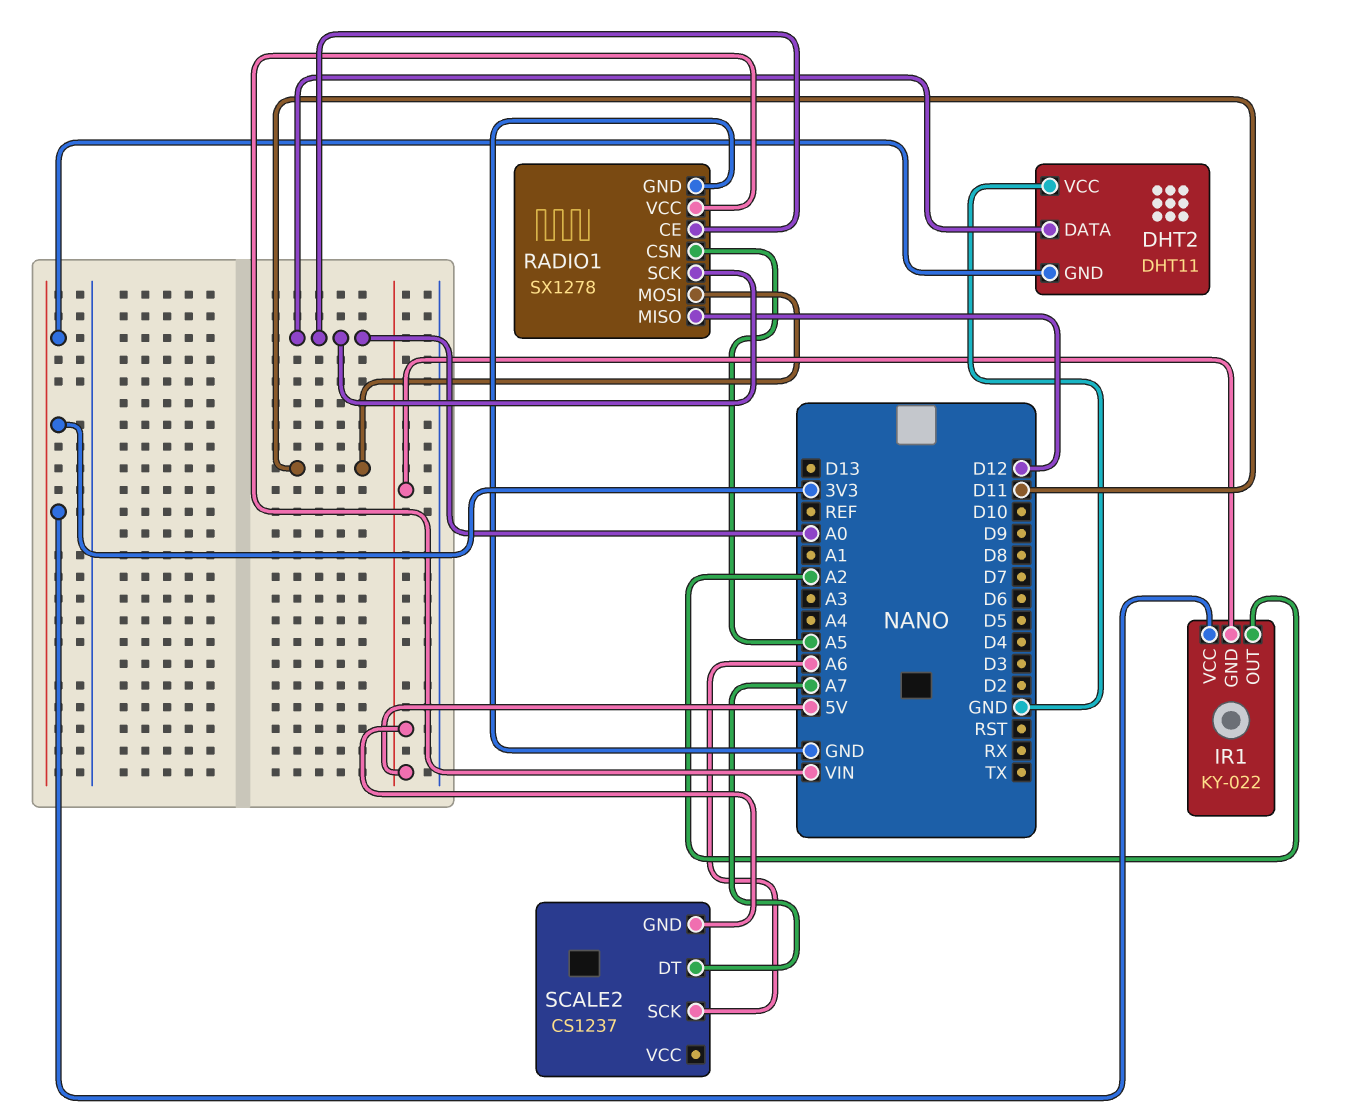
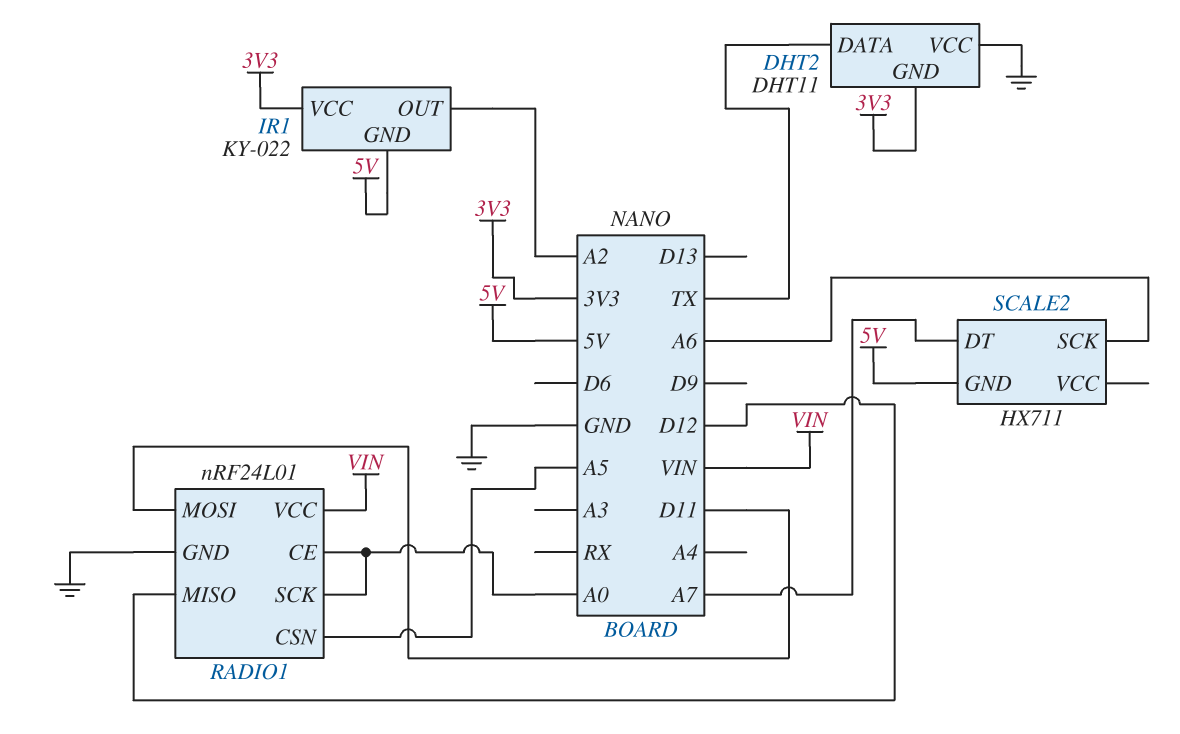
DHT2 pin DATA: A0 -> TX
RADIO1: SX1278 -> nRF24L01
SCALE2: CS1237 -> HX711

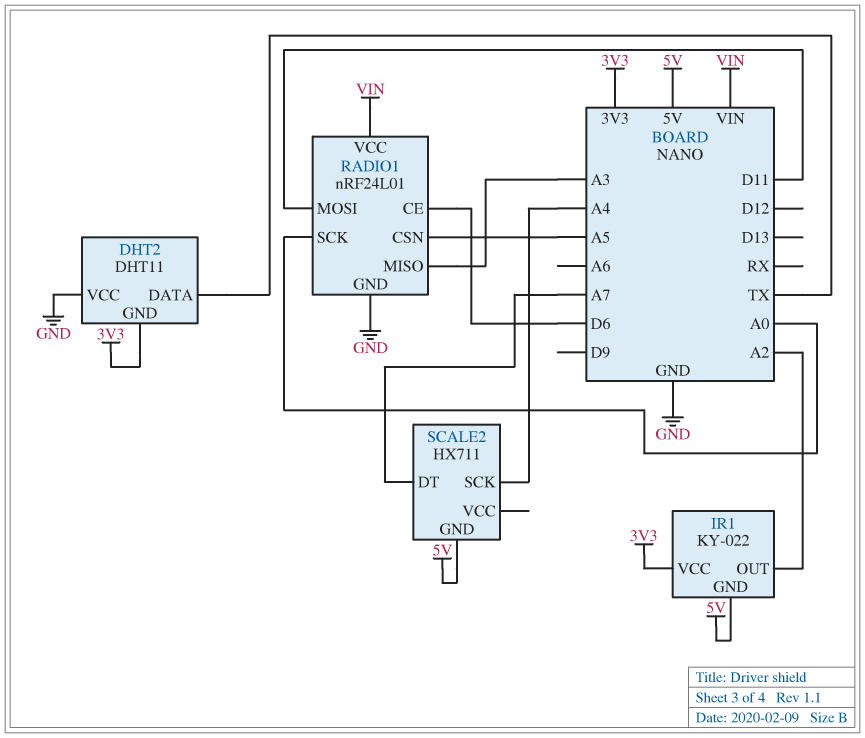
RADIO1 pin CE: A0 -> D6
RADIO1 pin MISO: D12 -> A3
SCALE2 pin SCK: A6 -> A4

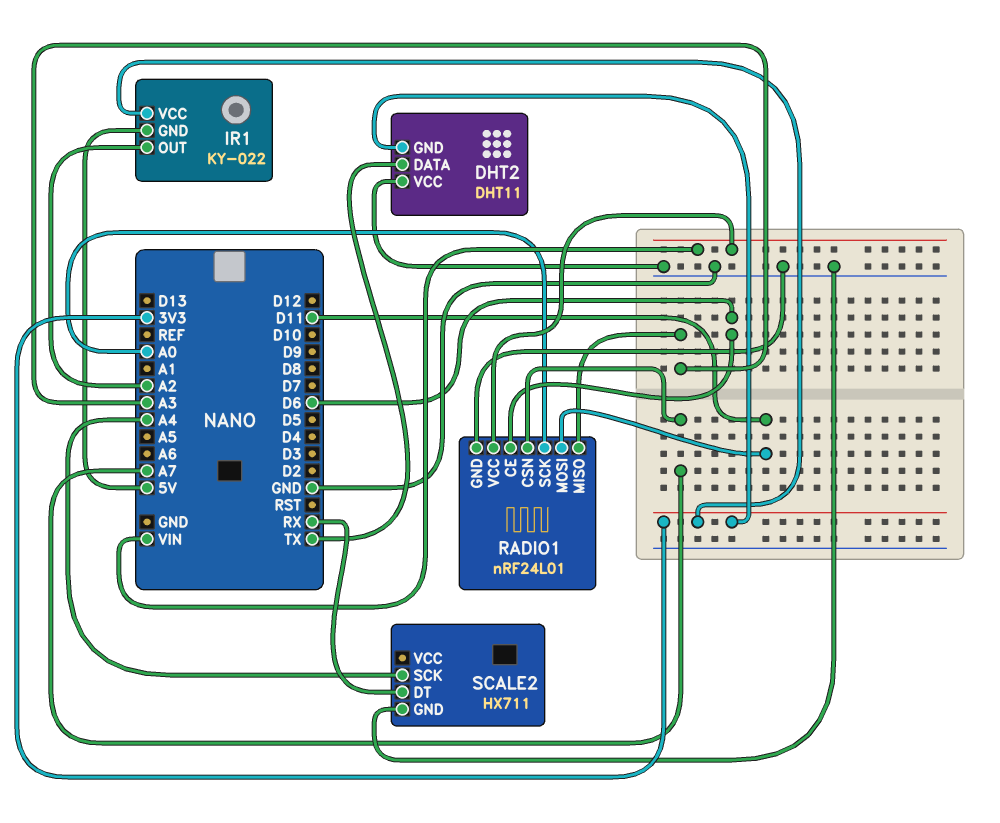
RADIO1 pin CSN: A5 -> A7
SCALE2 pin DT: A7 -> RX
SCALE2 pin GND: 5V -> GND

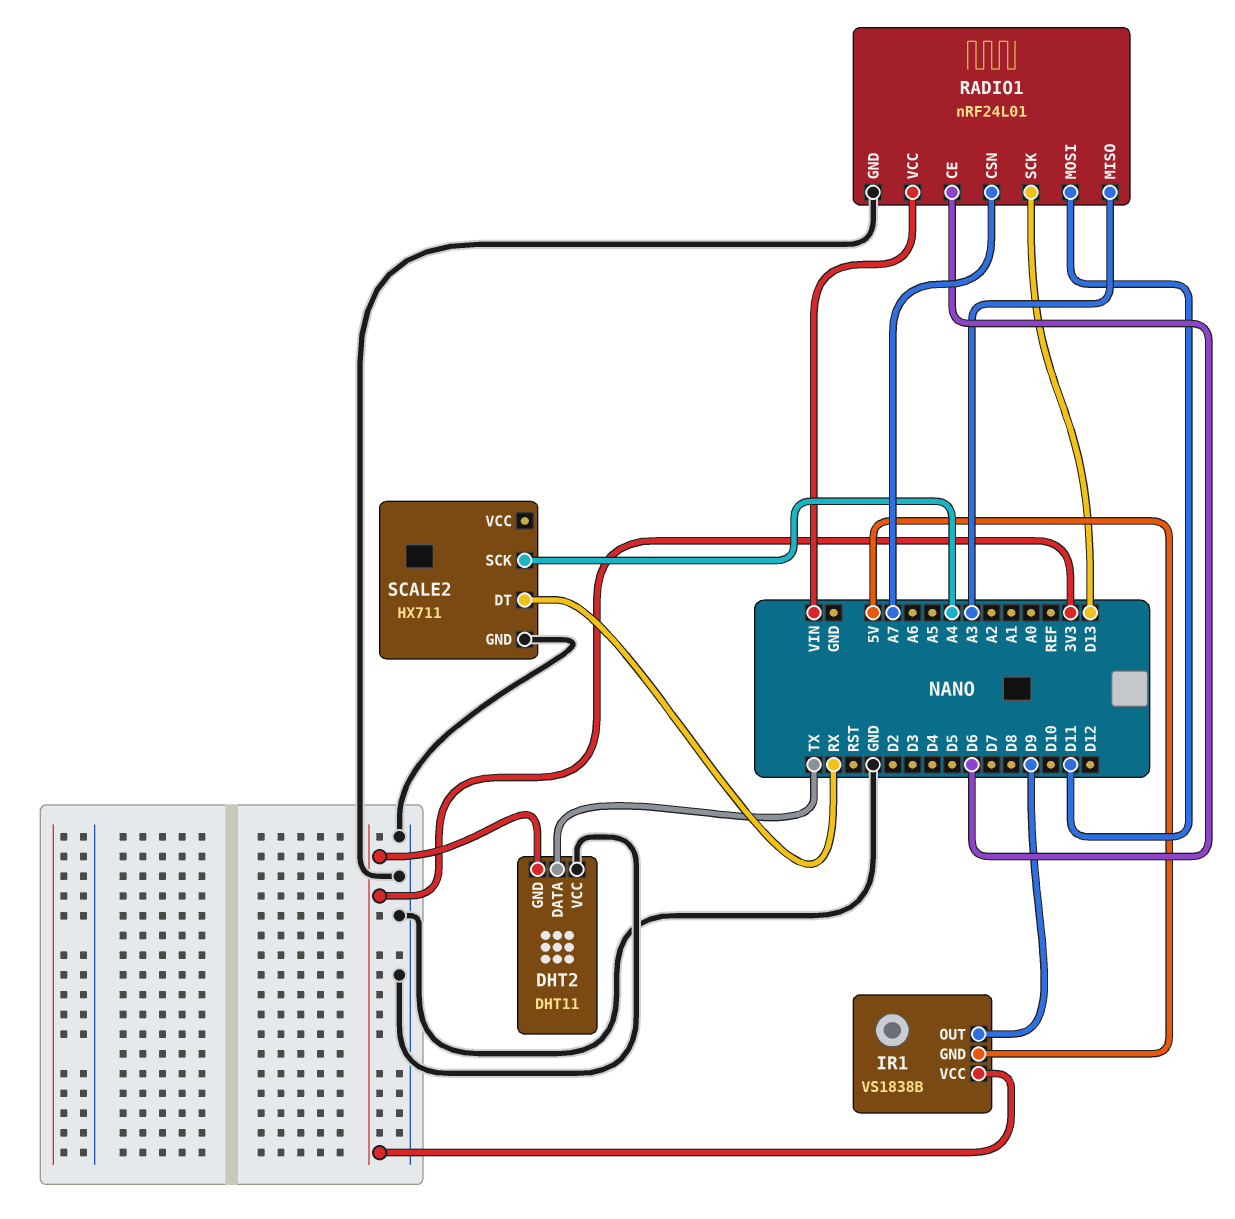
IR1: KY-022 -> VS1838B
IR1 pin OUT: A2 -> D9
RADIO1 pin SCK: A0 -> D13

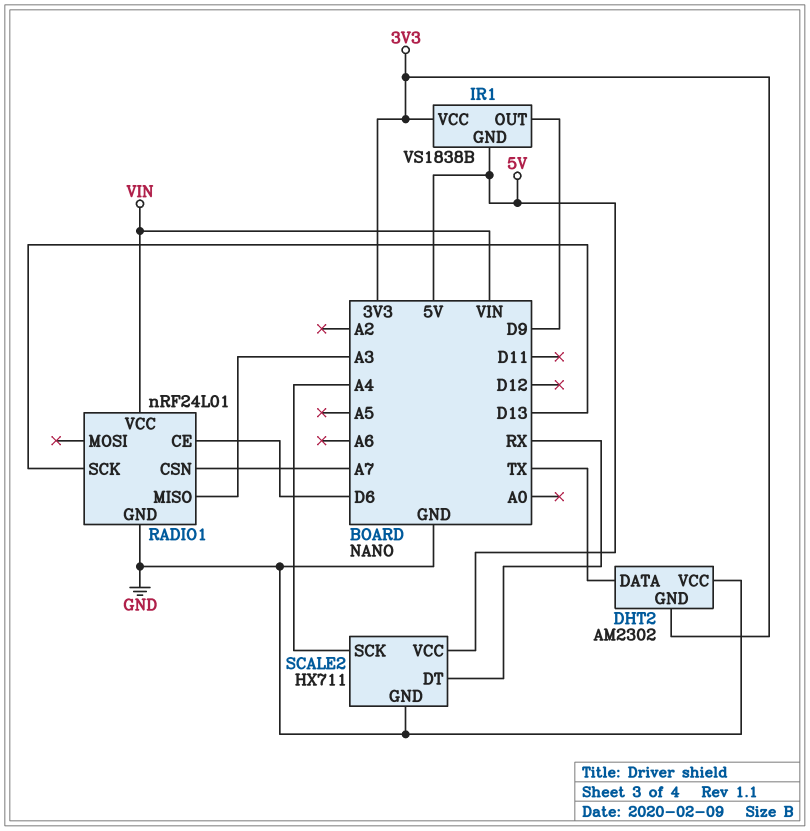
DHT2: DHT11 -> AM2302
RADIO1 pin MOSI: D11 -> none
SCALE2 pin VCC: none -> 5V

